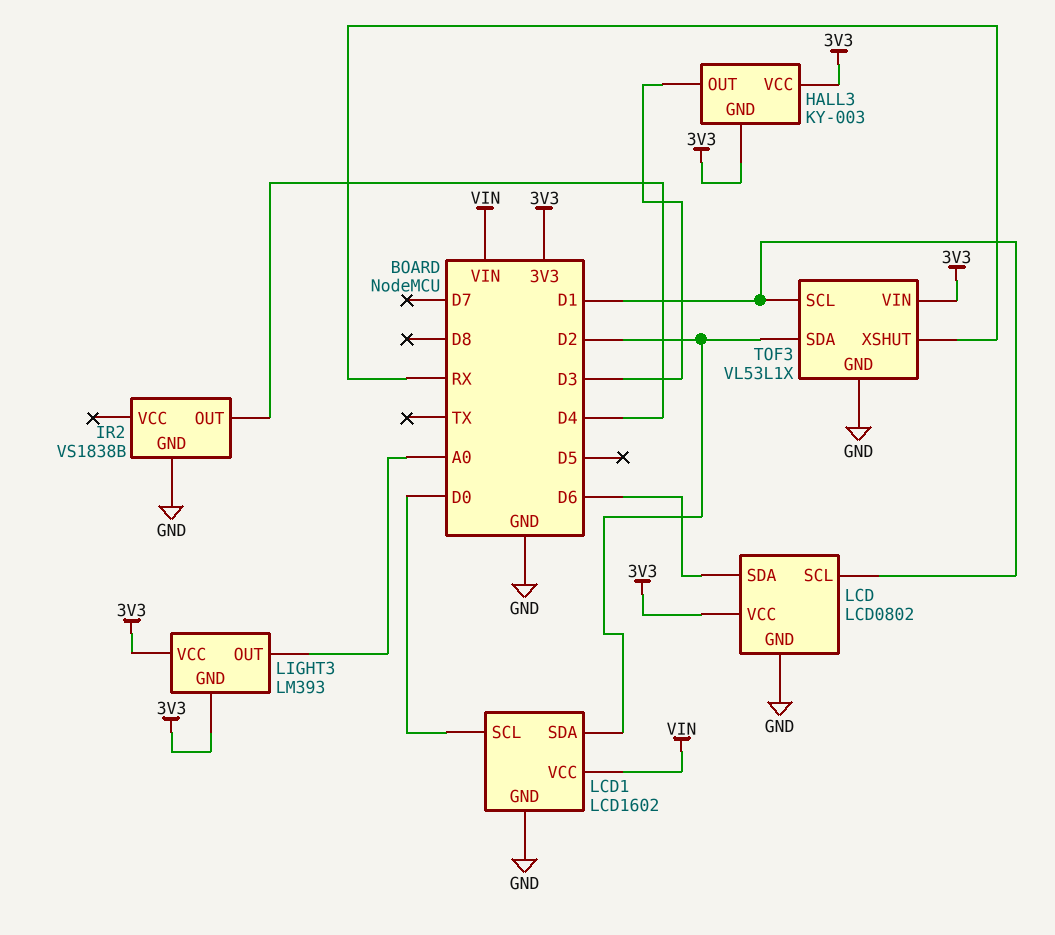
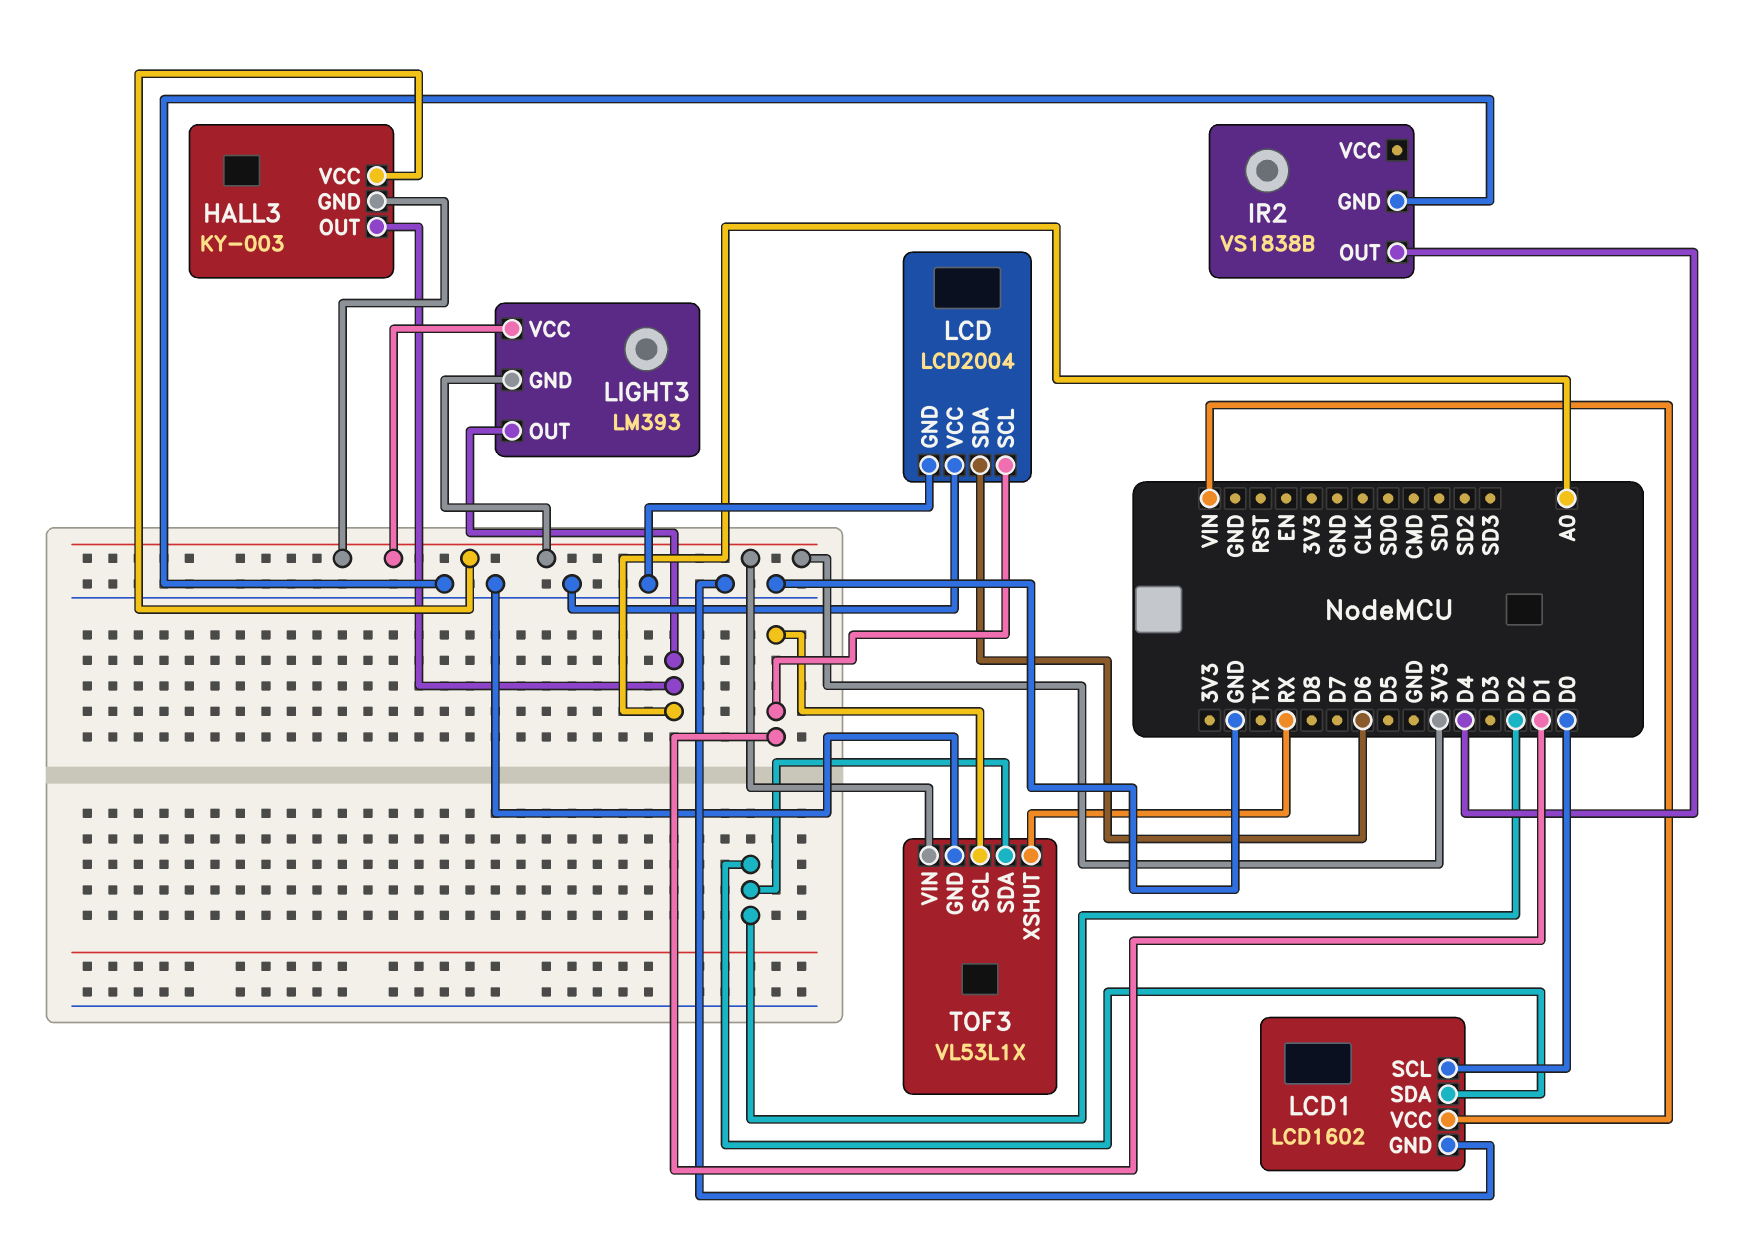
HALL3 pin OUT: D3 -> A0
LCD: LCD0802 -> LCD2004
LCD pin VCC: 3V3 -> GND

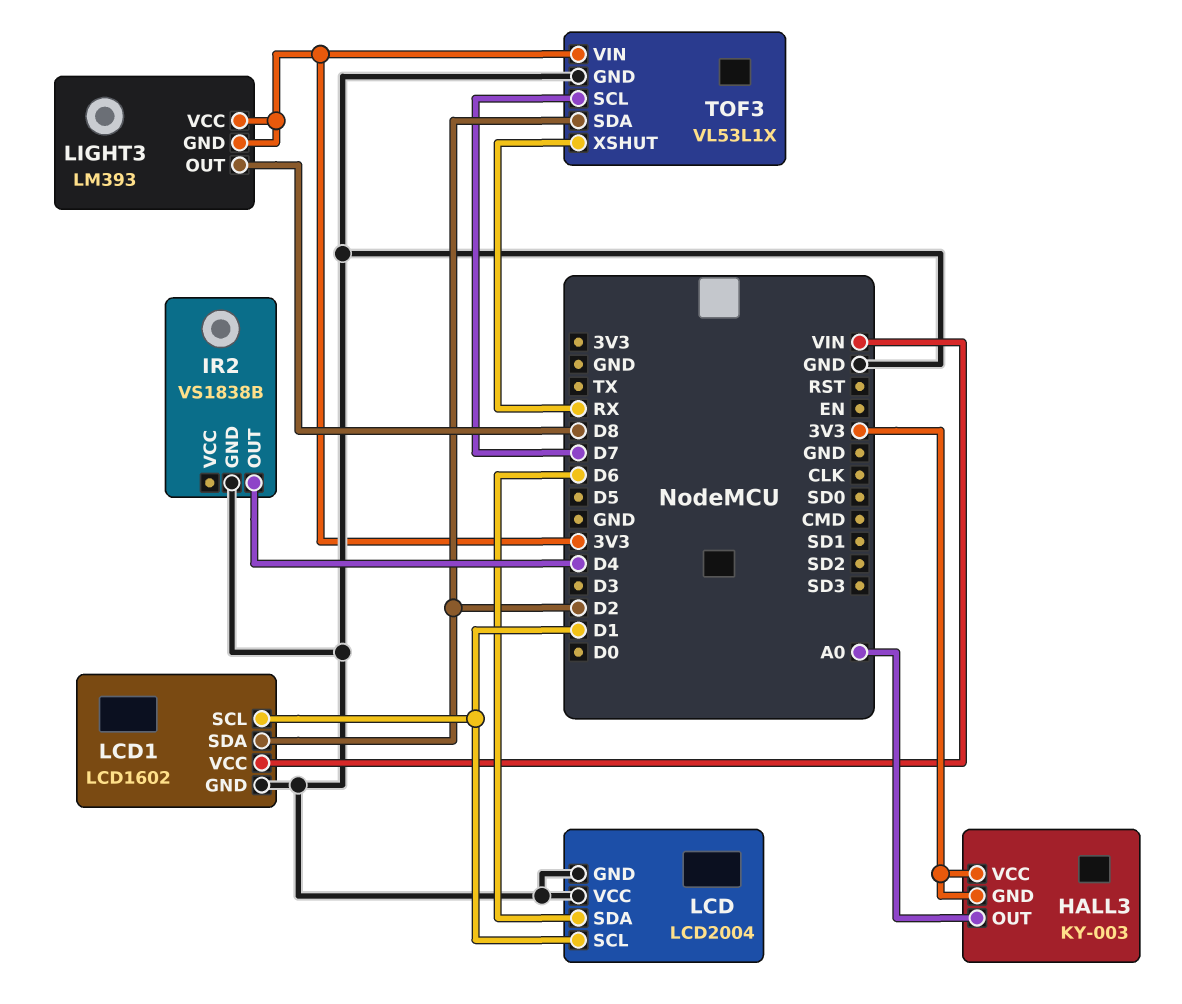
LCD1 pin SCL: D0 -> D1
LIGHT3 pin OUT: A0 -> D8
TOF3 pin SCL: D1 -> D7

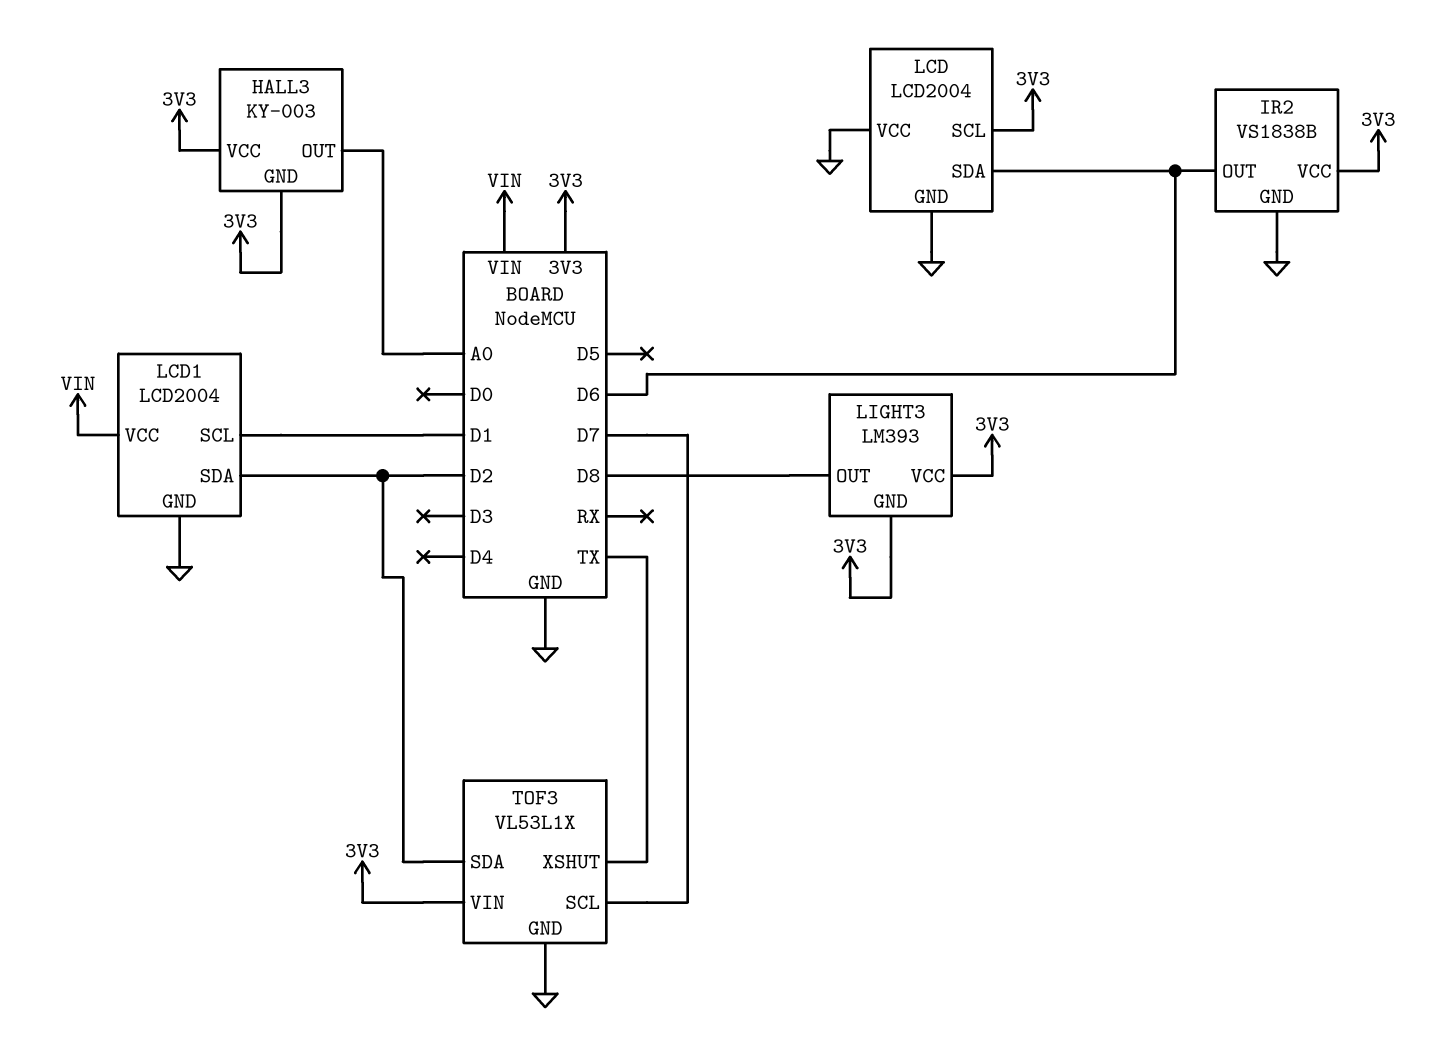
IR2 pin OUT: D4 -> D6
IR2 pin VCC: none -> 3V3
LCD pin SCL: D1 -> 3V3
LCD1: LCD1602 -> LCD2004
TOF3 pin XSHUT: RX -> TX

